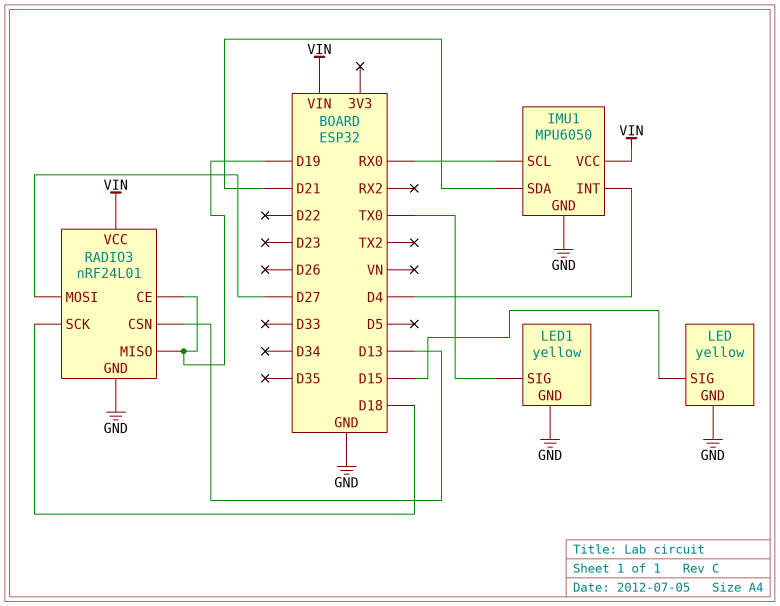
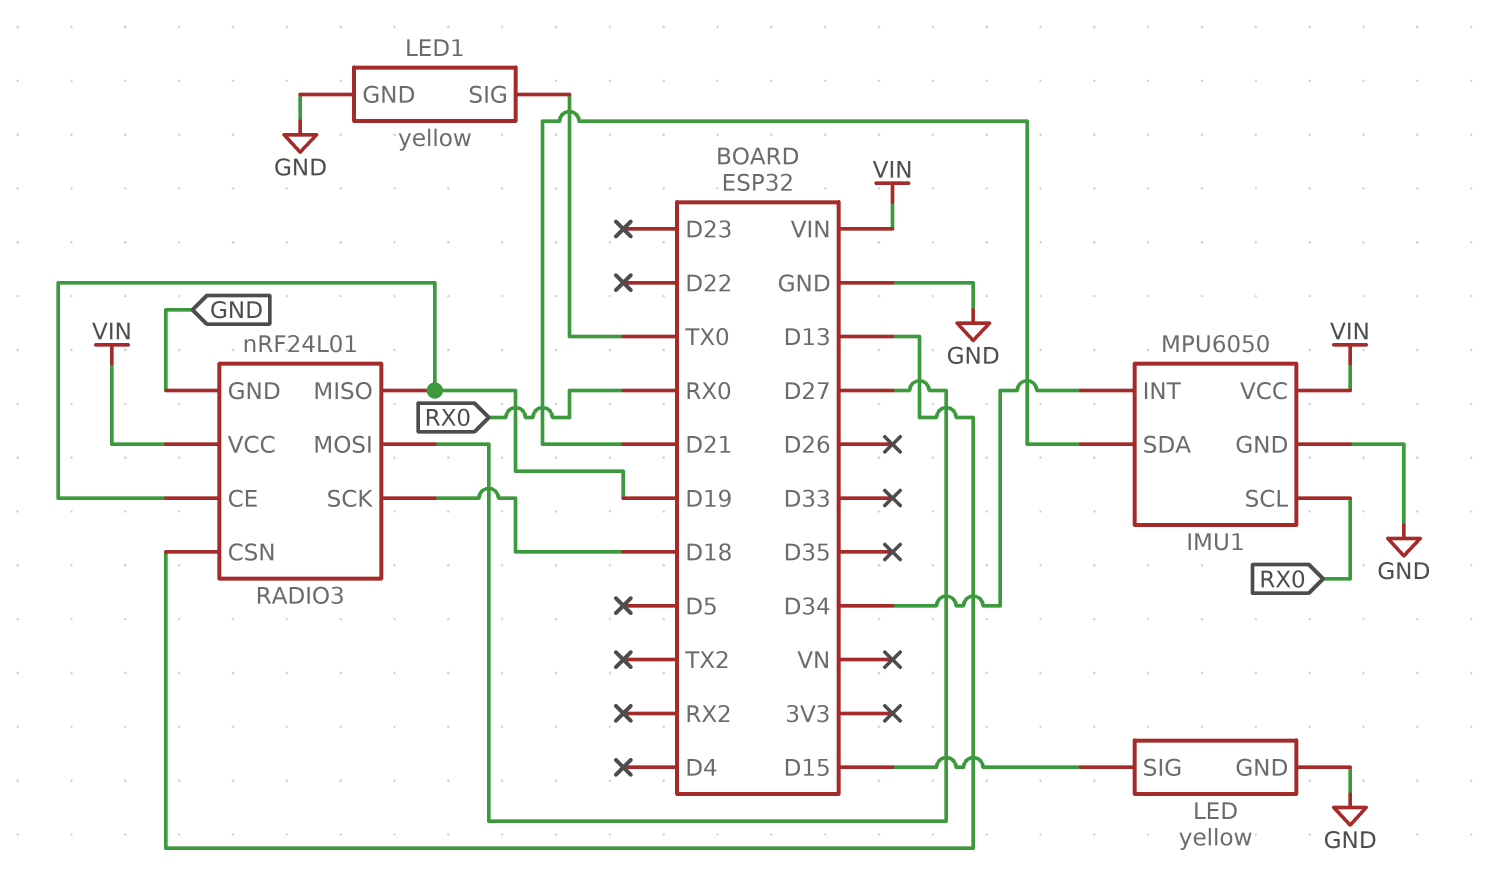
IMU1 pin INT: D4 -> D34

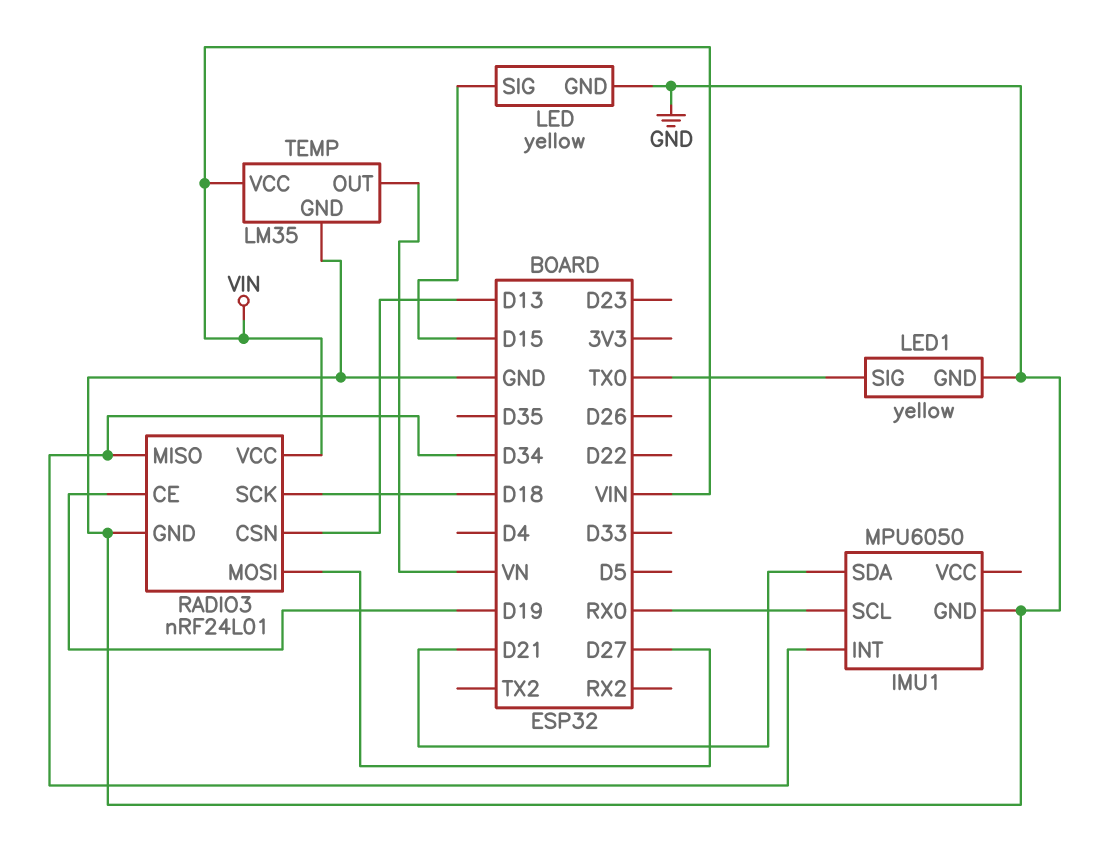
IMU1 pin VCC: VIN -> none
RADIO3 pin MISO: D19 -> D34
TEMP: none -> LM35
TEMP pin GND: none -> GND
TEMP pin OUT: none -> VN
TEMP pin VCC: none -> VIN

